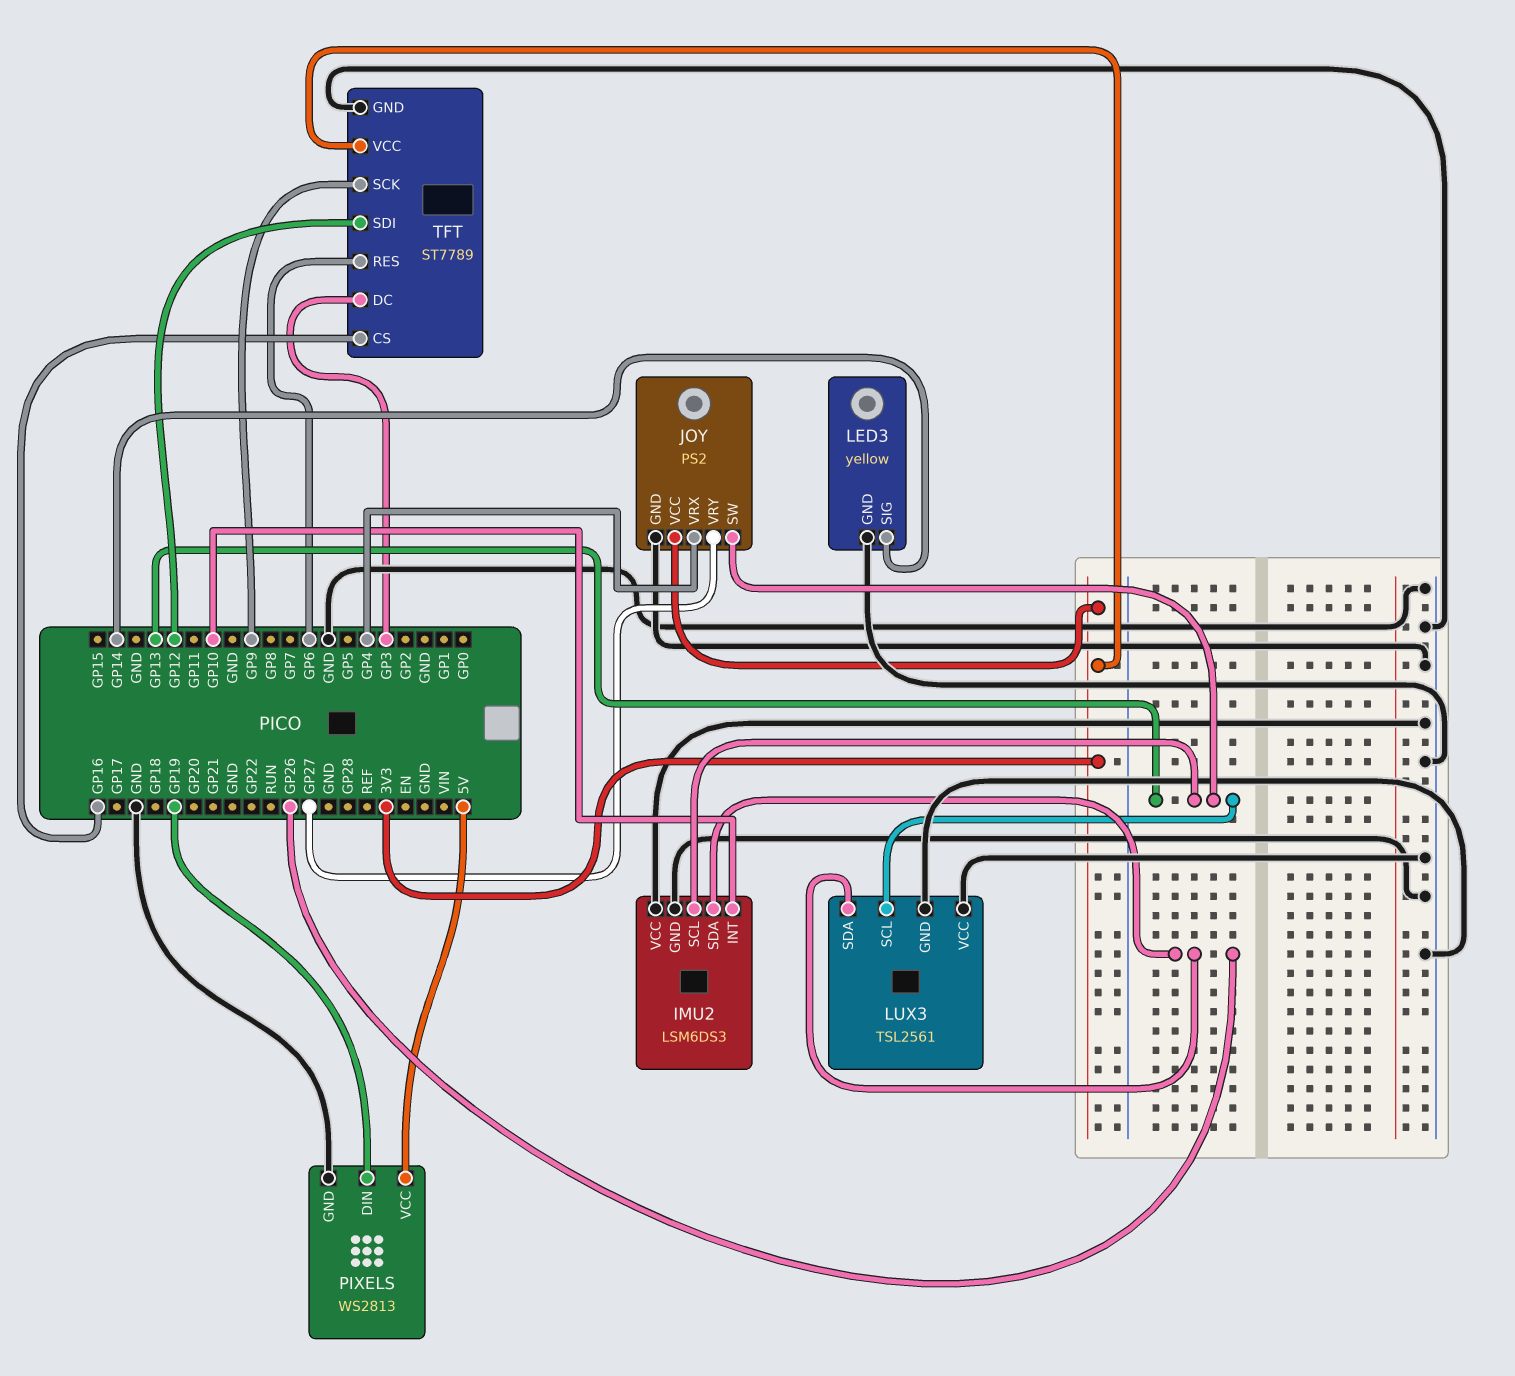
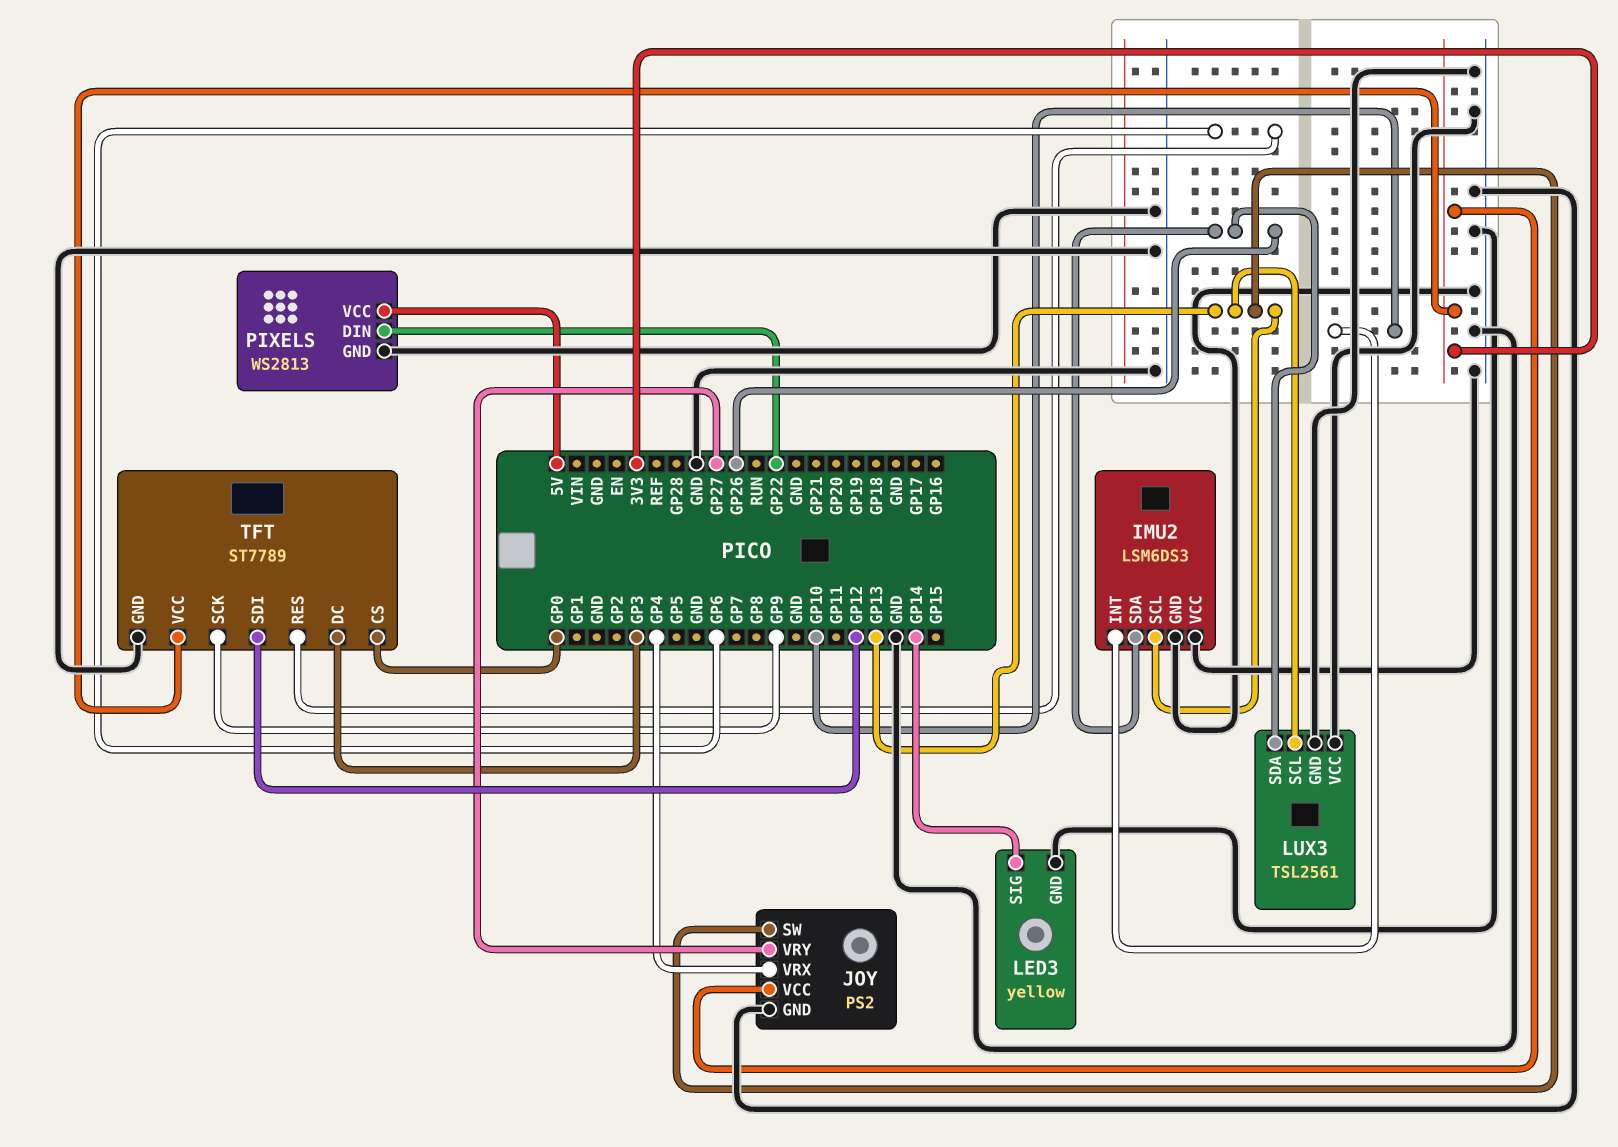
PIXELS pin DIN: GP19 -> GP22
TFT pin CS: GP16 -> GP0

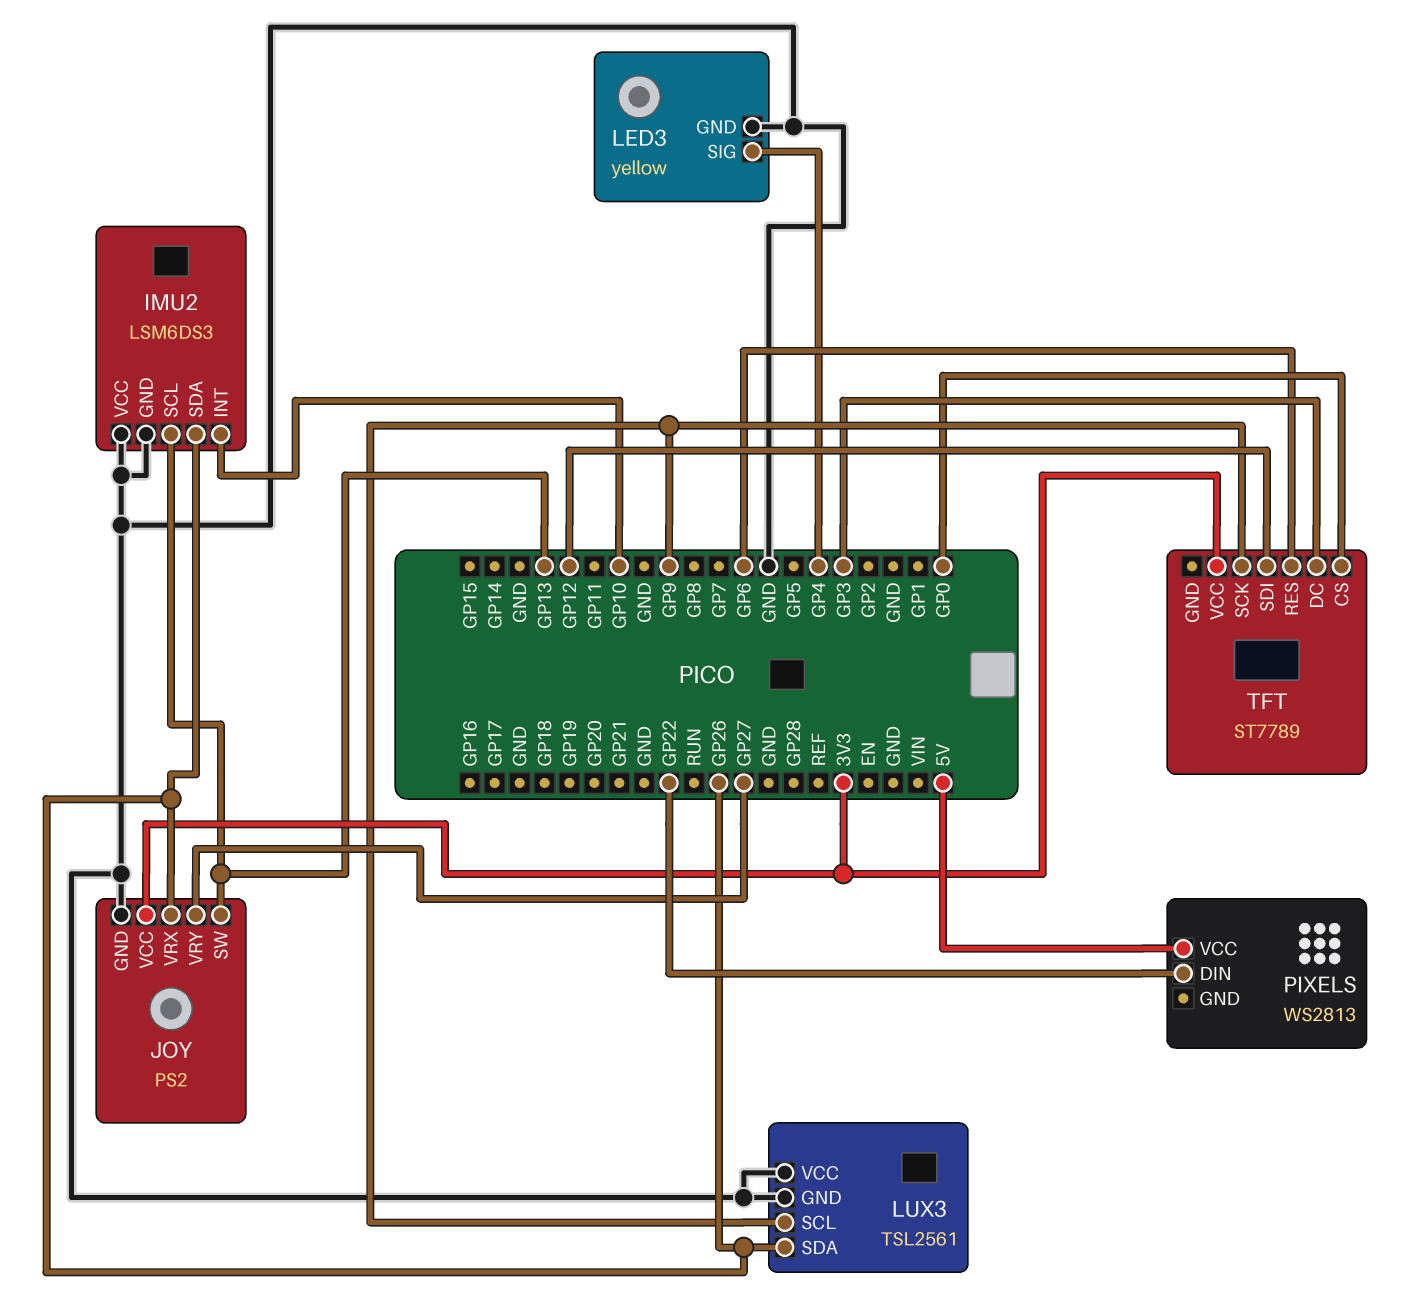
JOY pin VRX: GP4 -> GP26
LED3 pin SIG: GP14 -> GP4
LUX3 pin SCL: GP13 -> GP9
PIXELS pin GND: GND -> none
TFT pin GND: GND -> none

